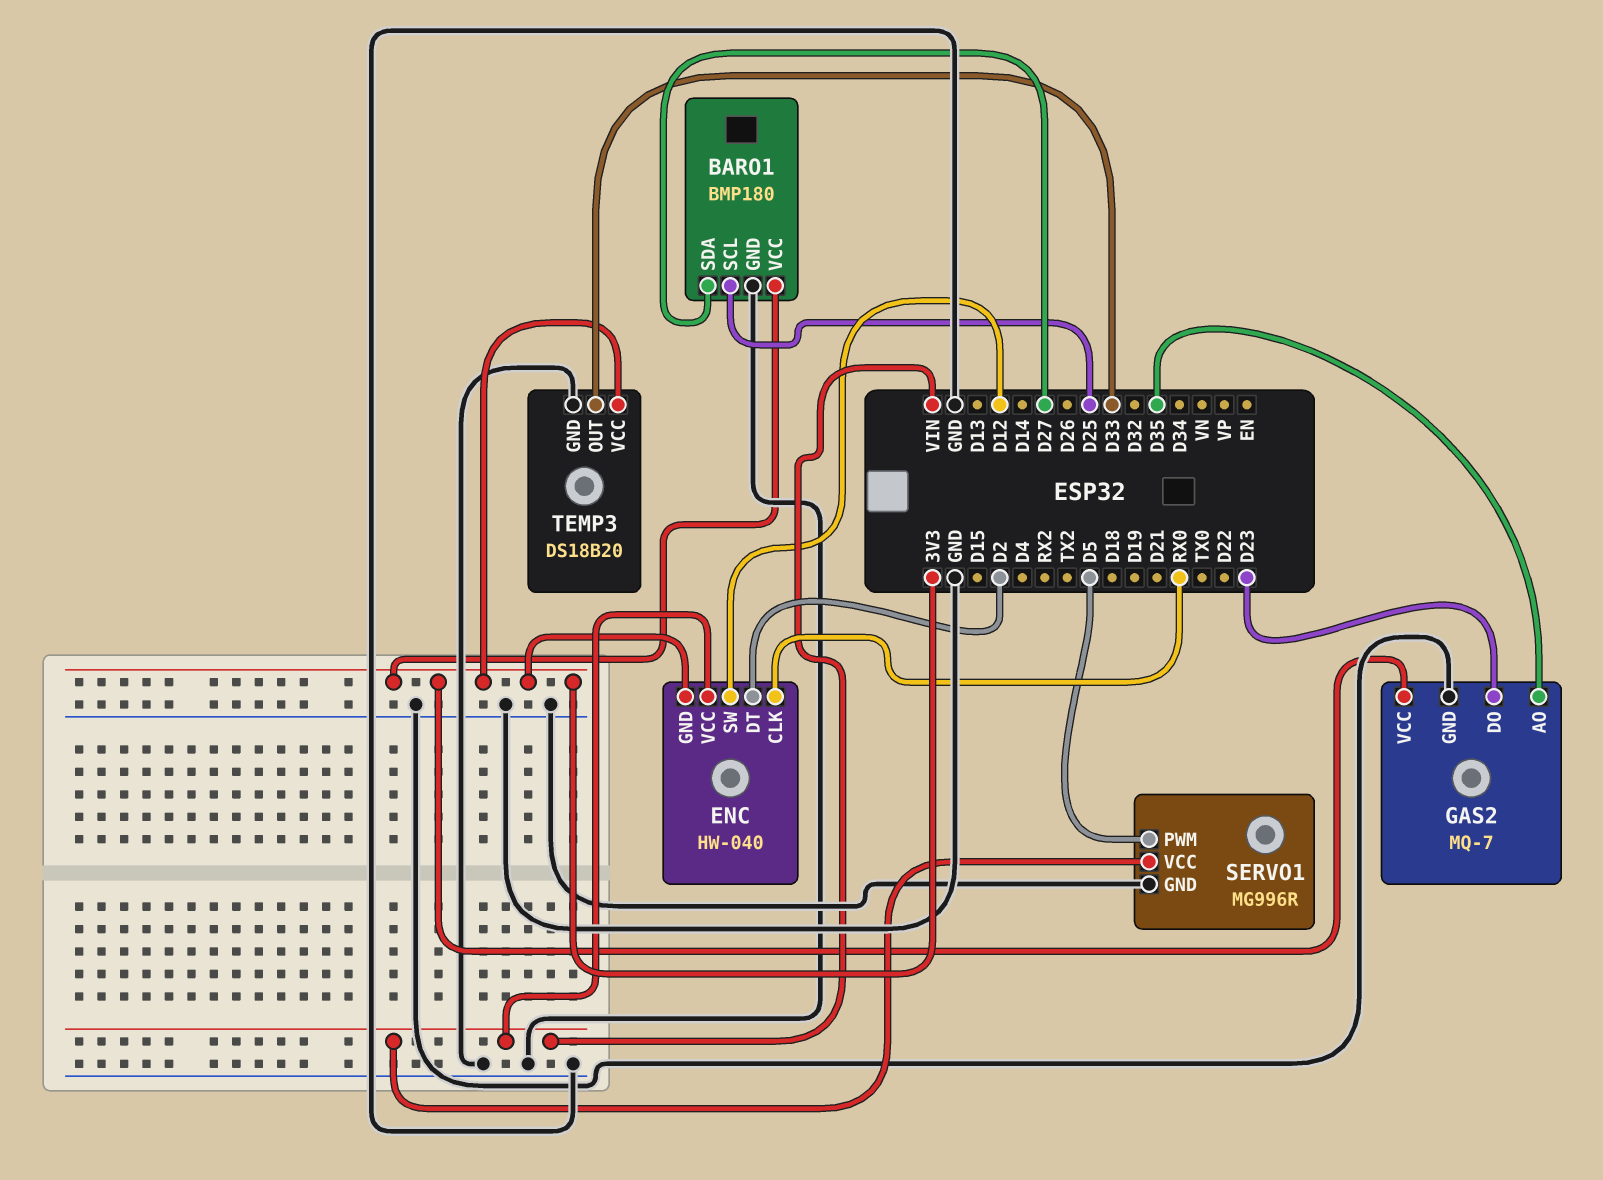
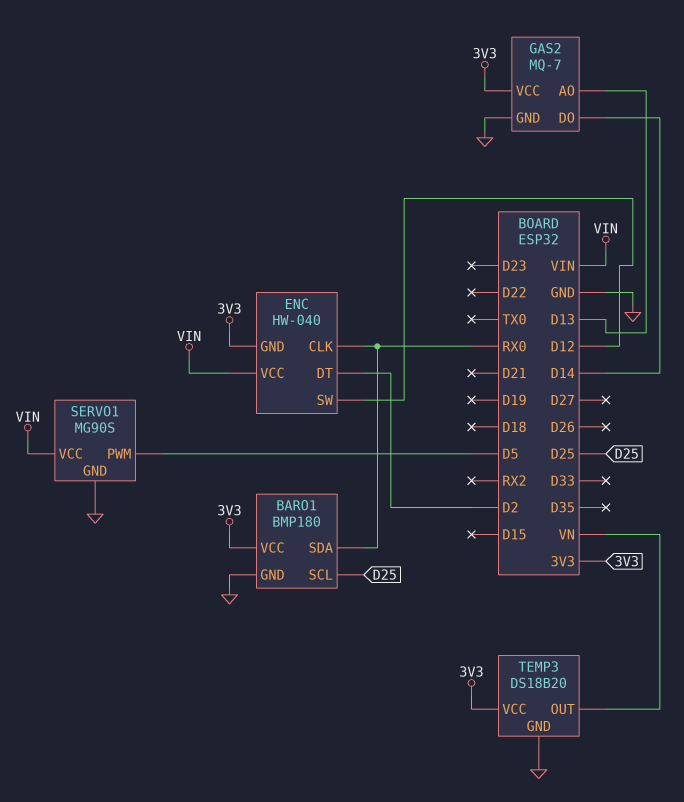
BARO1 pin SDA: D27 -> RX0
GAS2 pin AO: D35 -> D13
GAS2 pin DO: D23 -> D14
SERVO1: MG996R -> MG90S
TEMP3 pin OUT: D33 -> VN

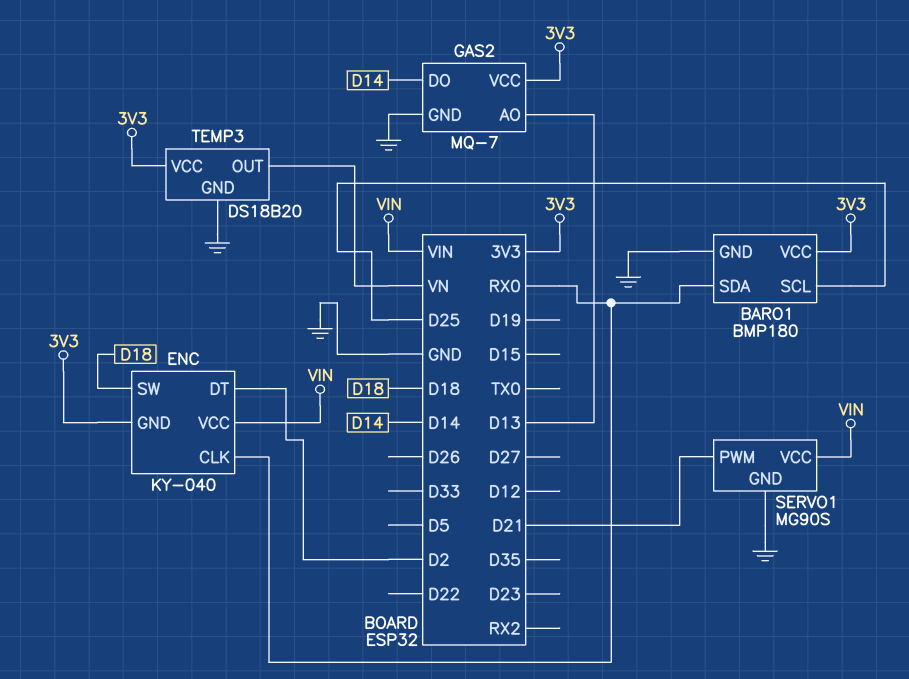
ENC: HW-040 -> KY-040
ENC pin SW: D12 -> D18
SERVO1 pin PWM: D5 -> D21

